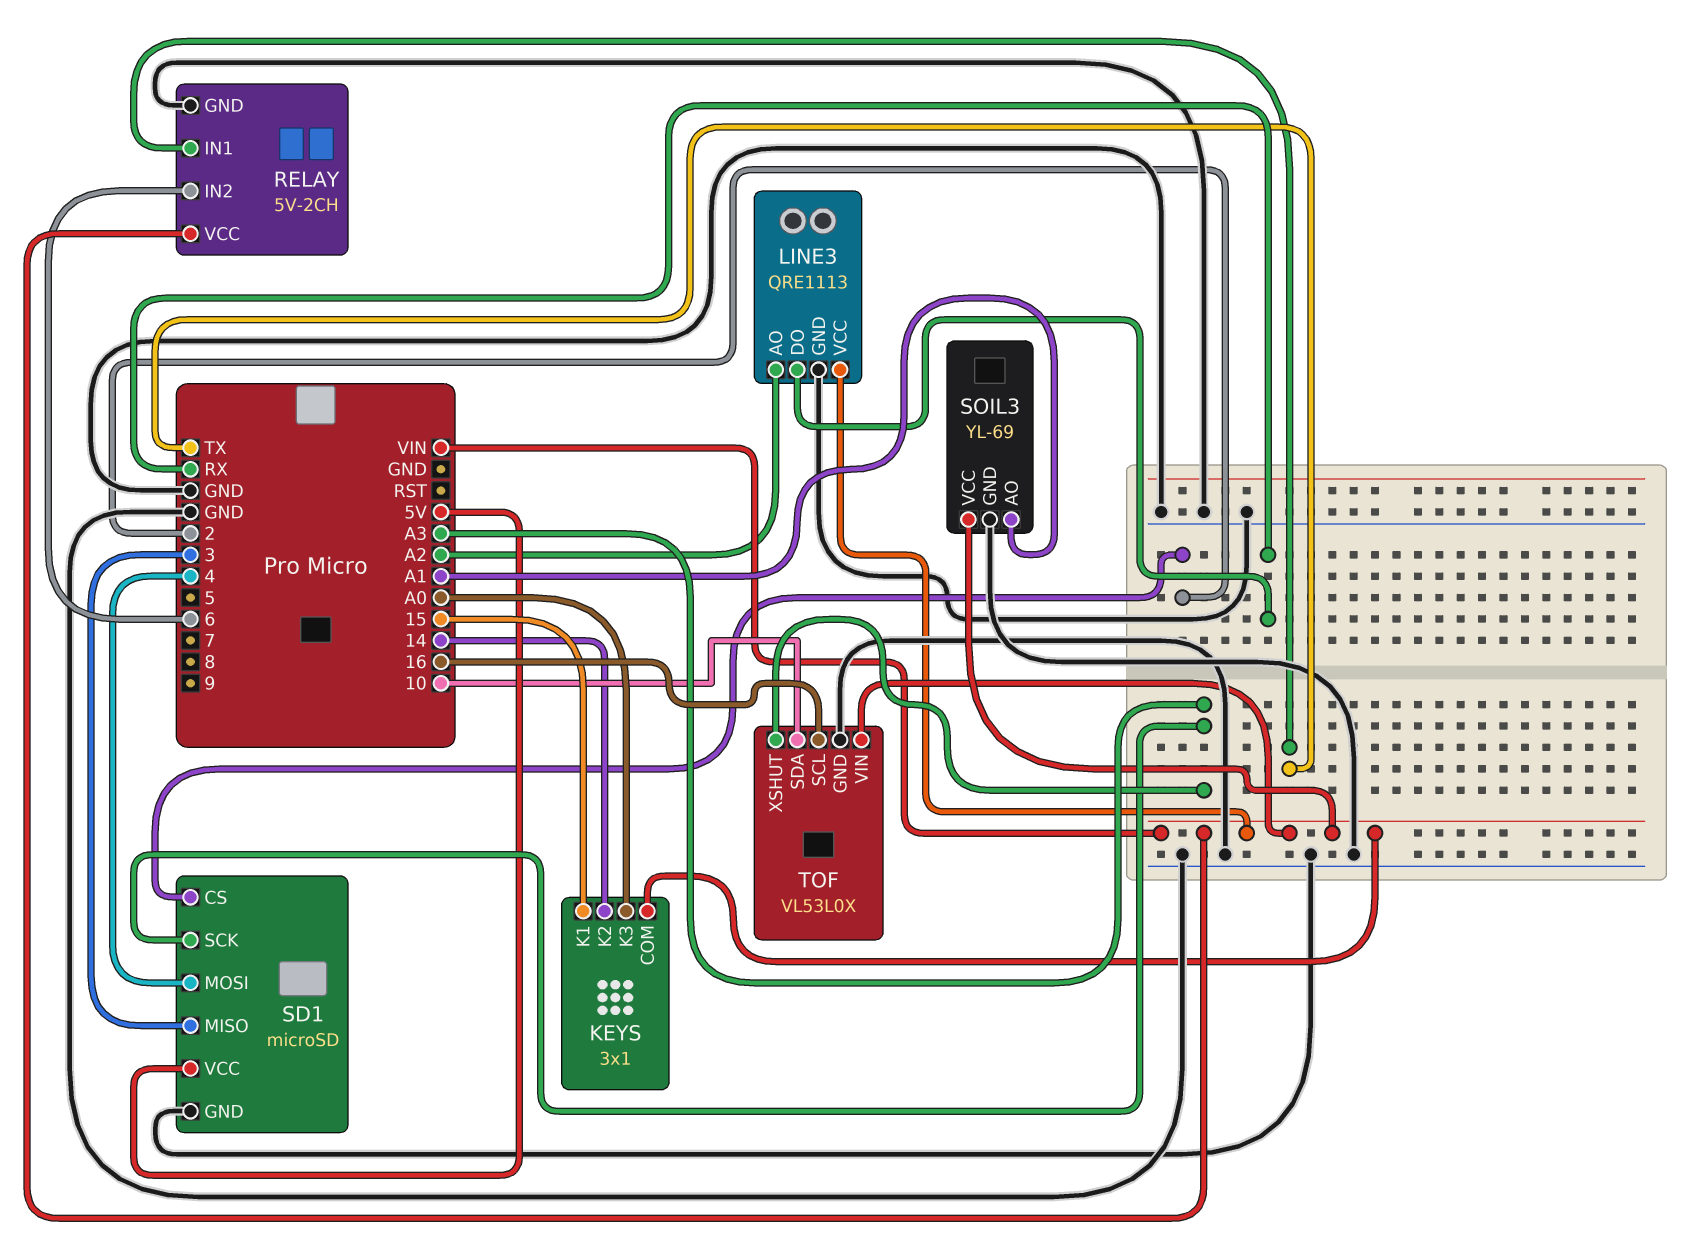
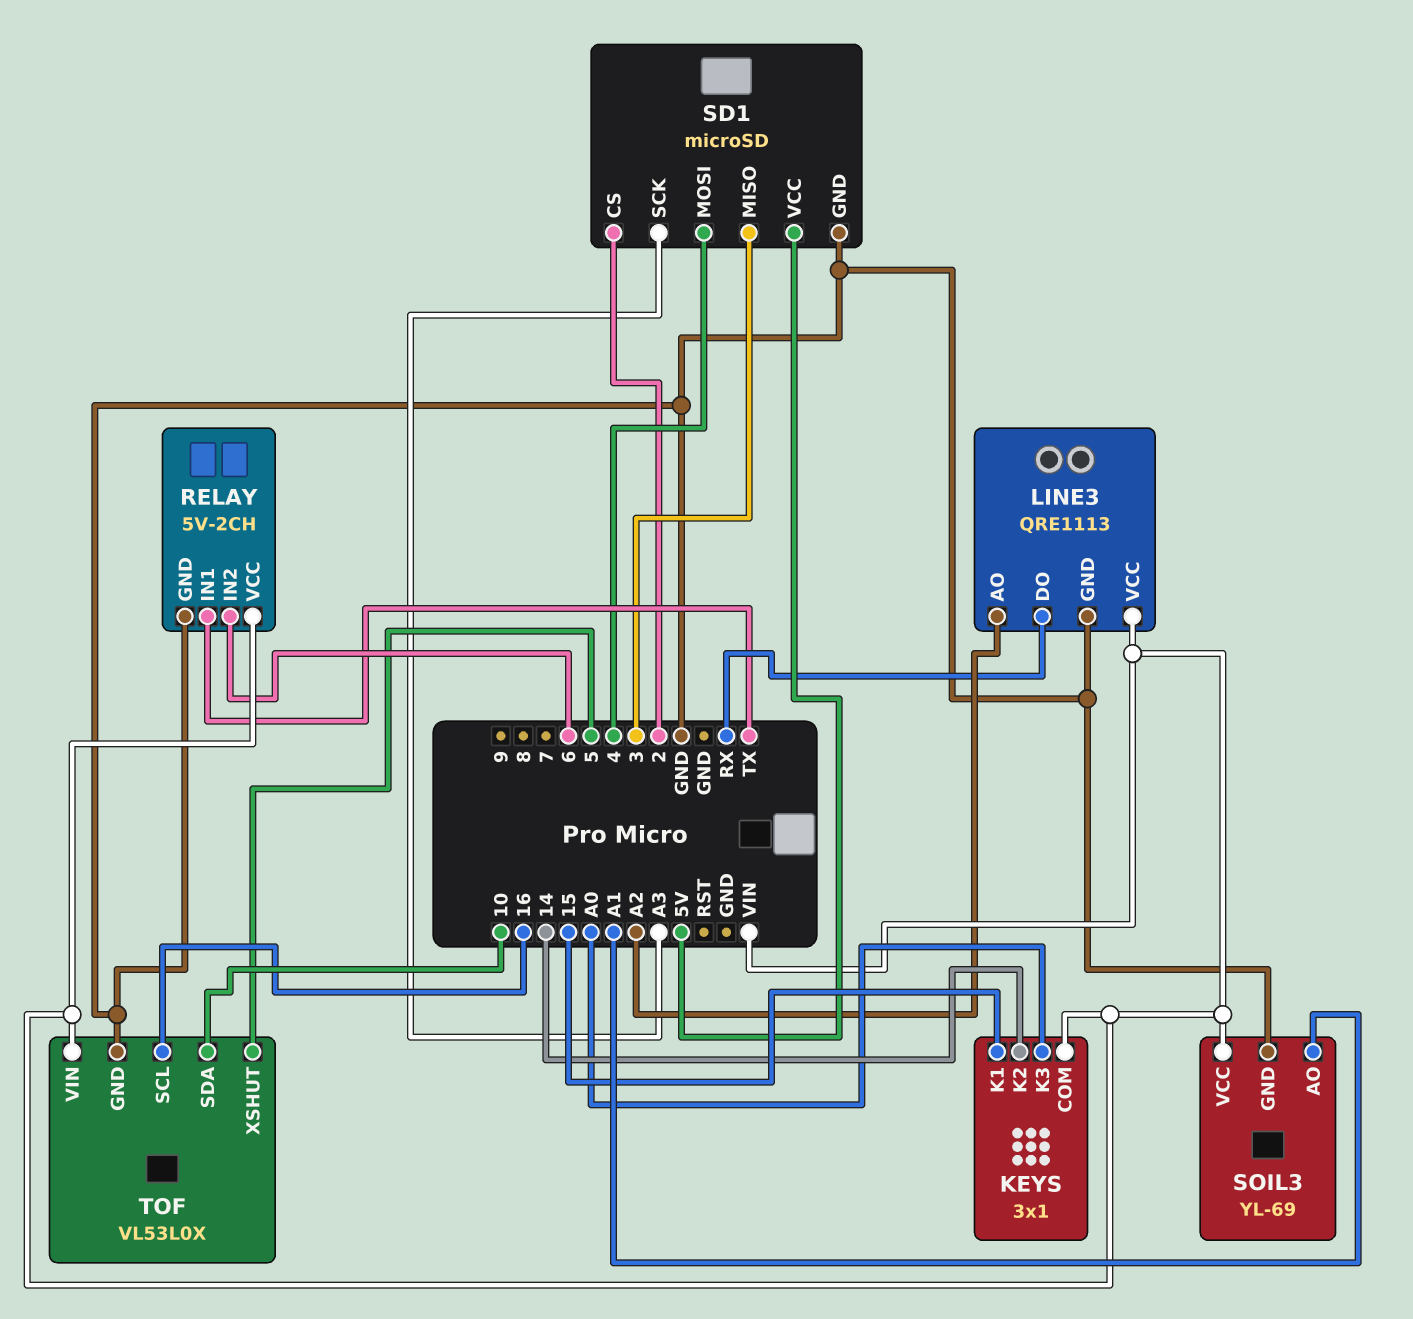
TOF pin XSHUT: A3 -> 5

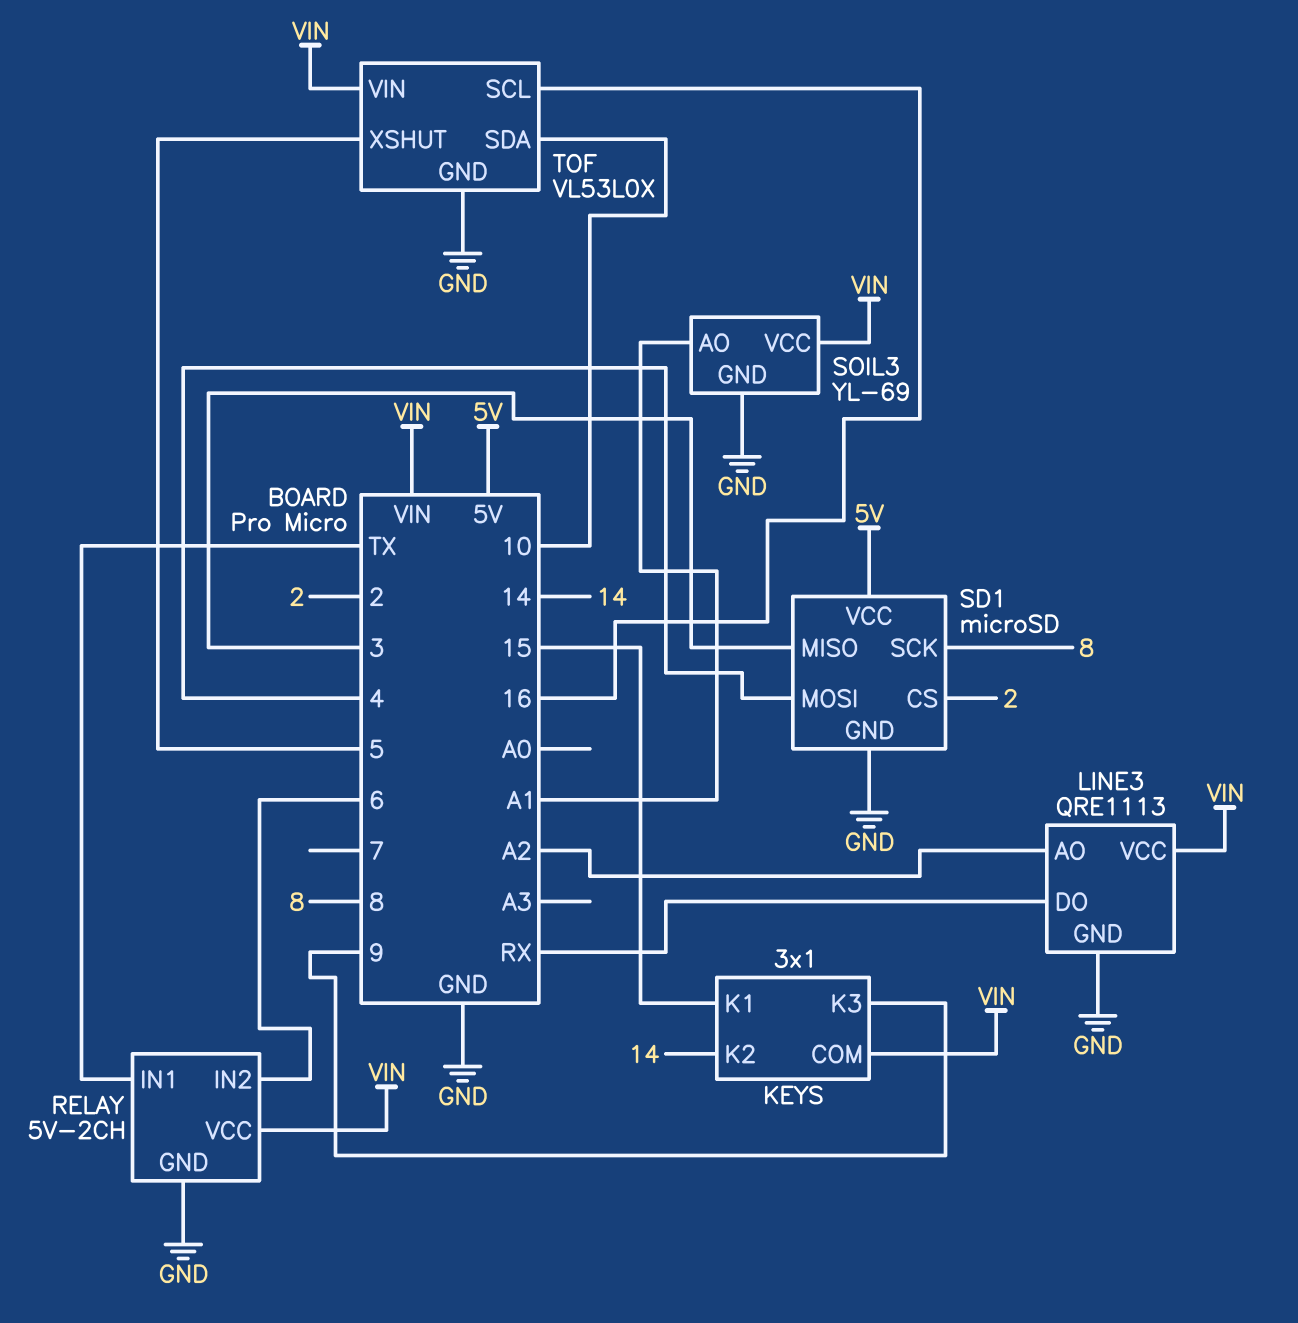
KEYS pin K3: A0 -> 9
SD1 pin SCK: A3 -> 8

